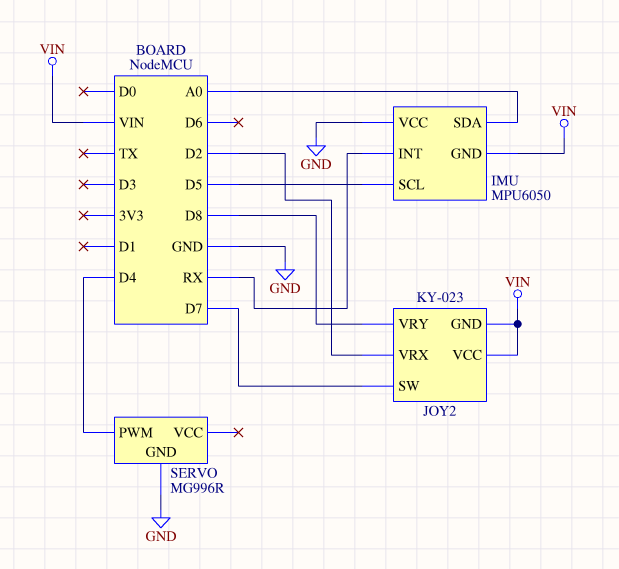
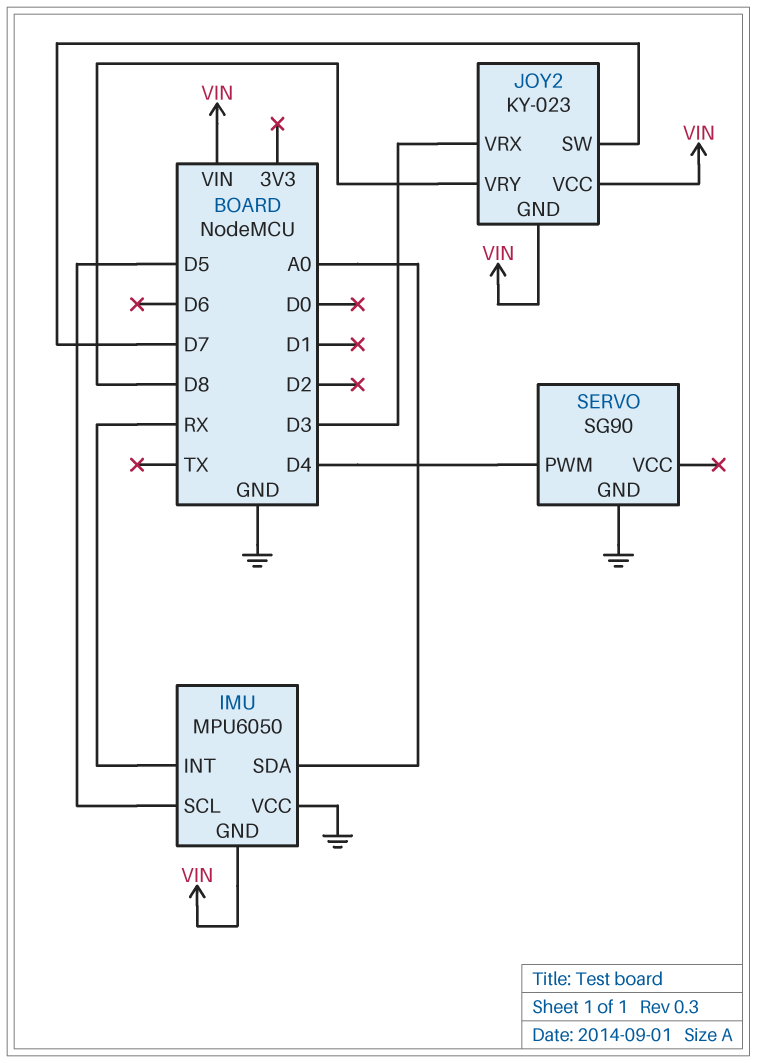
JOY2 pin VRX: D2 -> D3
SERVO: MG996R -> SG90

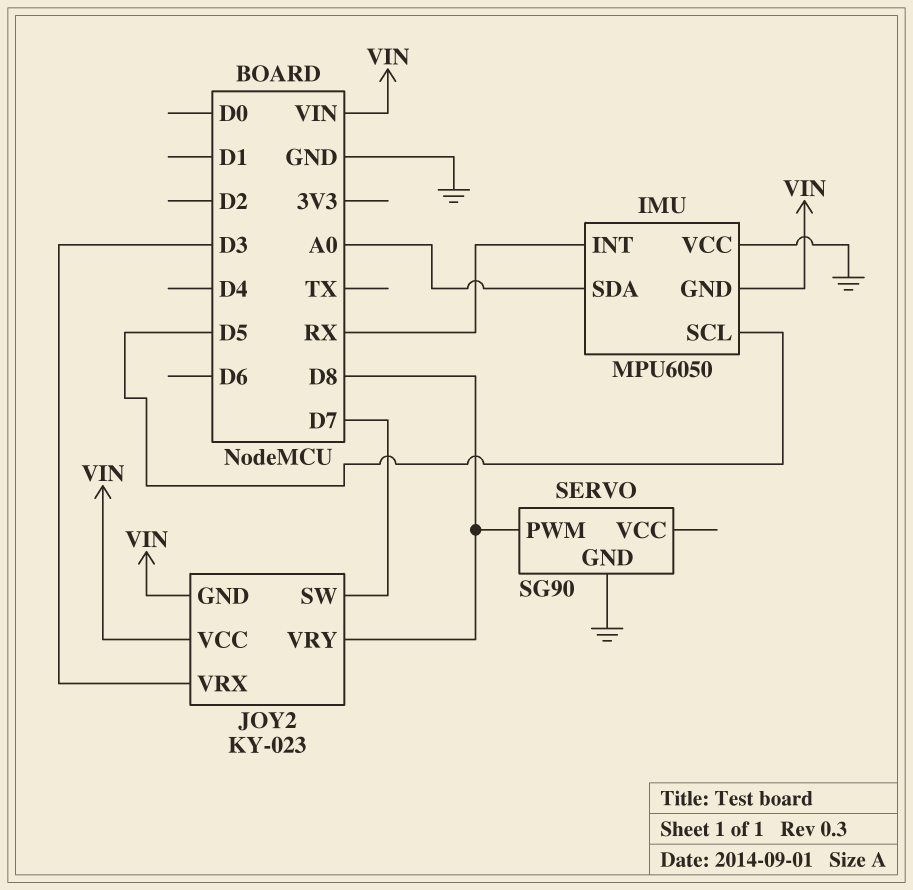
SERVO pin PWM: D4 -> D8

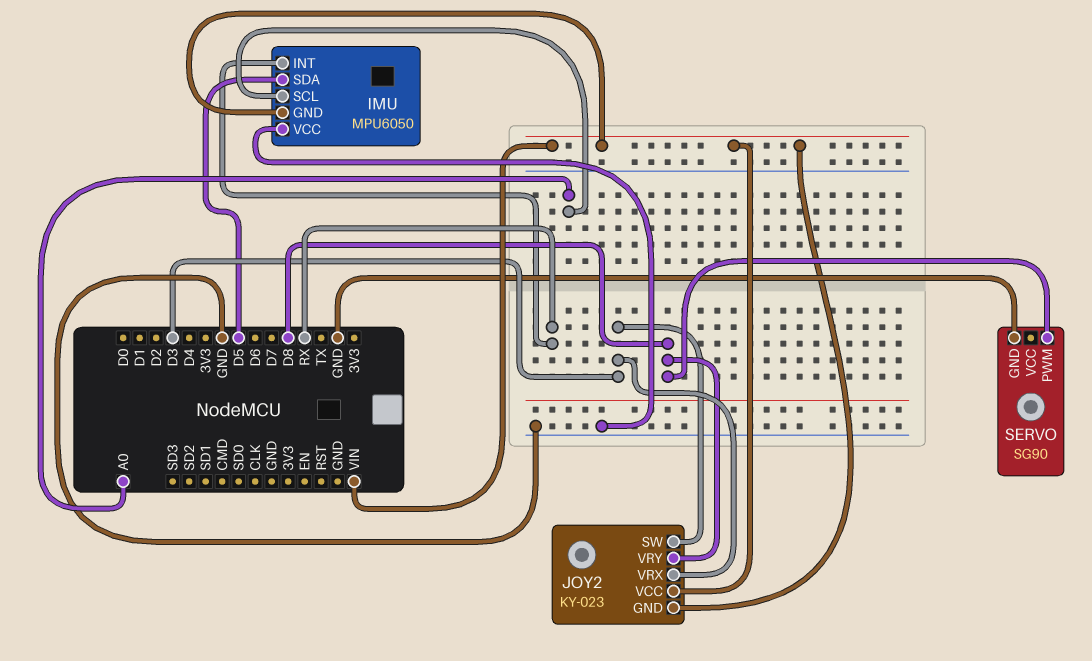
IMU pin SCL: D5 -> A0
IMU pin SDA: A0 -> D5
JOY2 pin SW: D7 -> D3

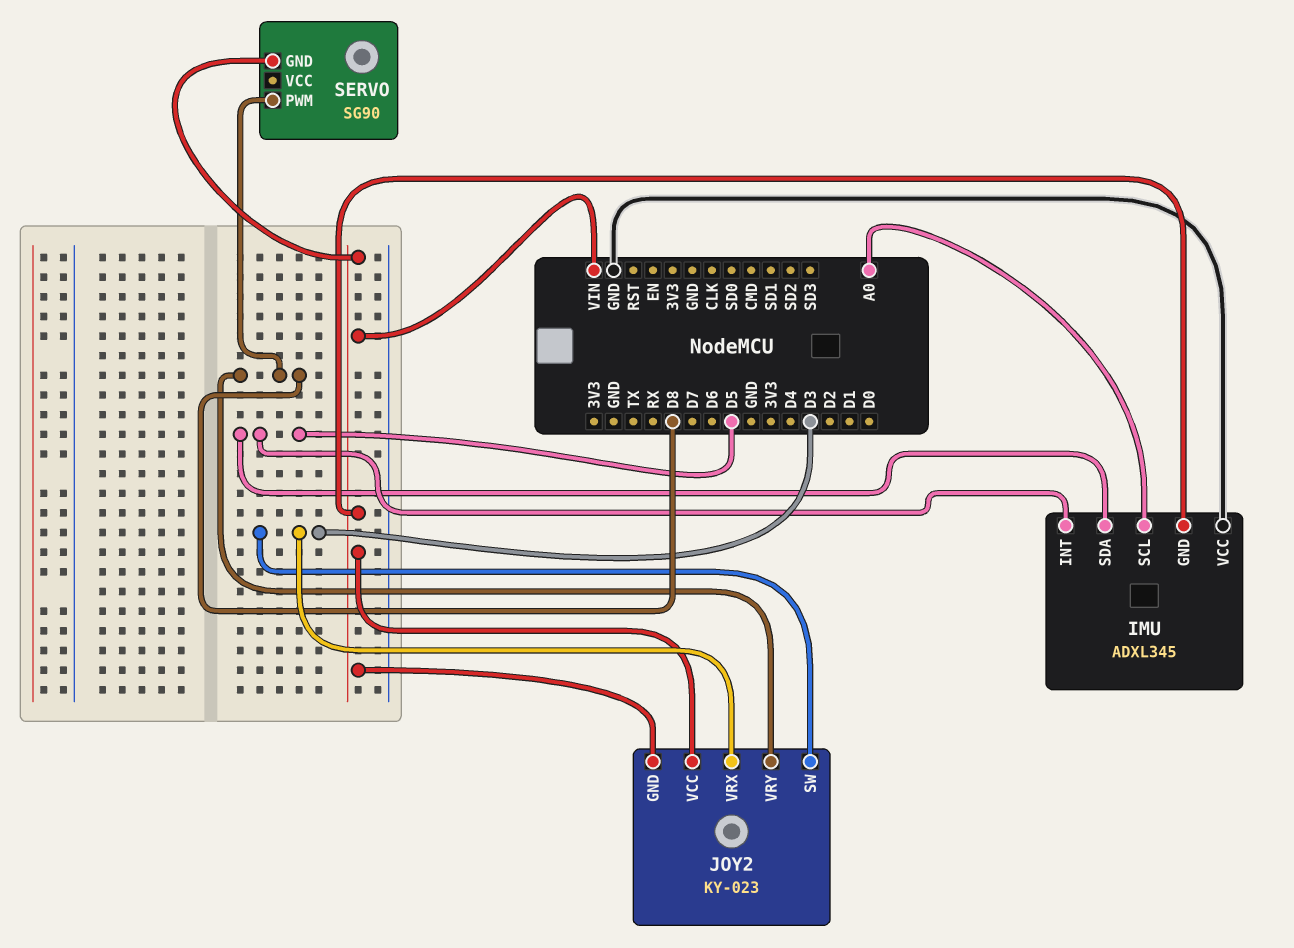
IMU: MPU6050 -> ADXL345
IMU pin INT: RX -> D5
SERVO pin GND: GND -> VIN

